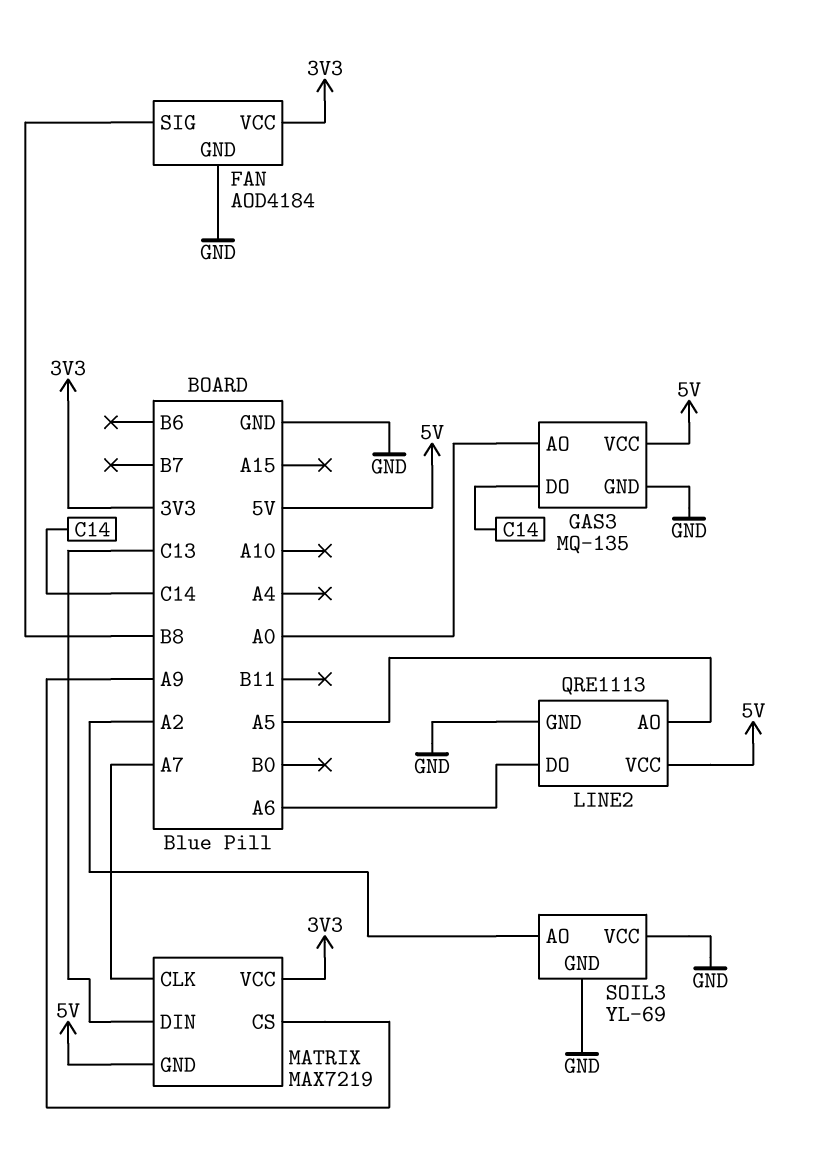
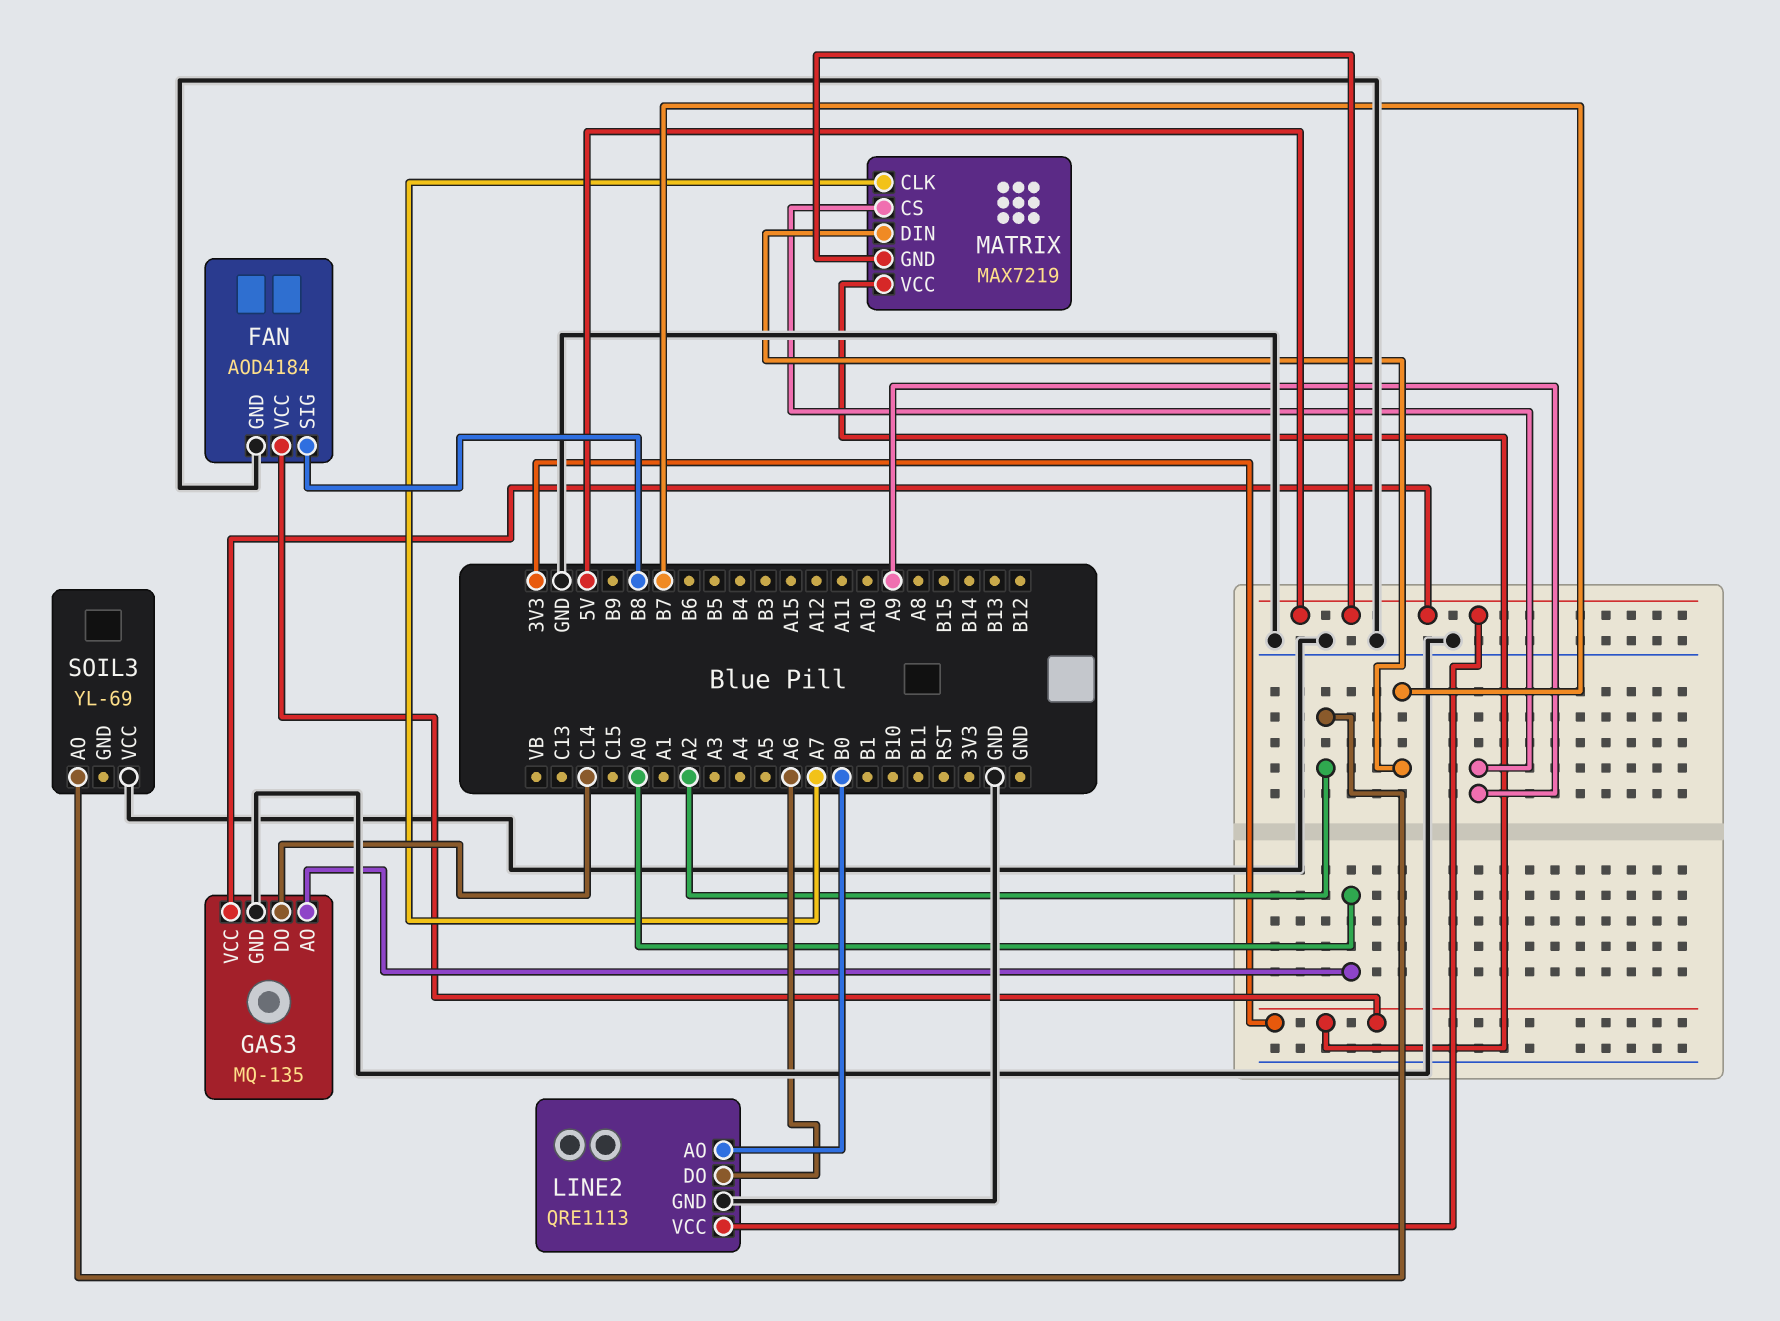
LINE2 pin AO: A5 -> B0
MATRIX pin DIN: C13 -> B7
SOIL3 pin GND: GND -> none

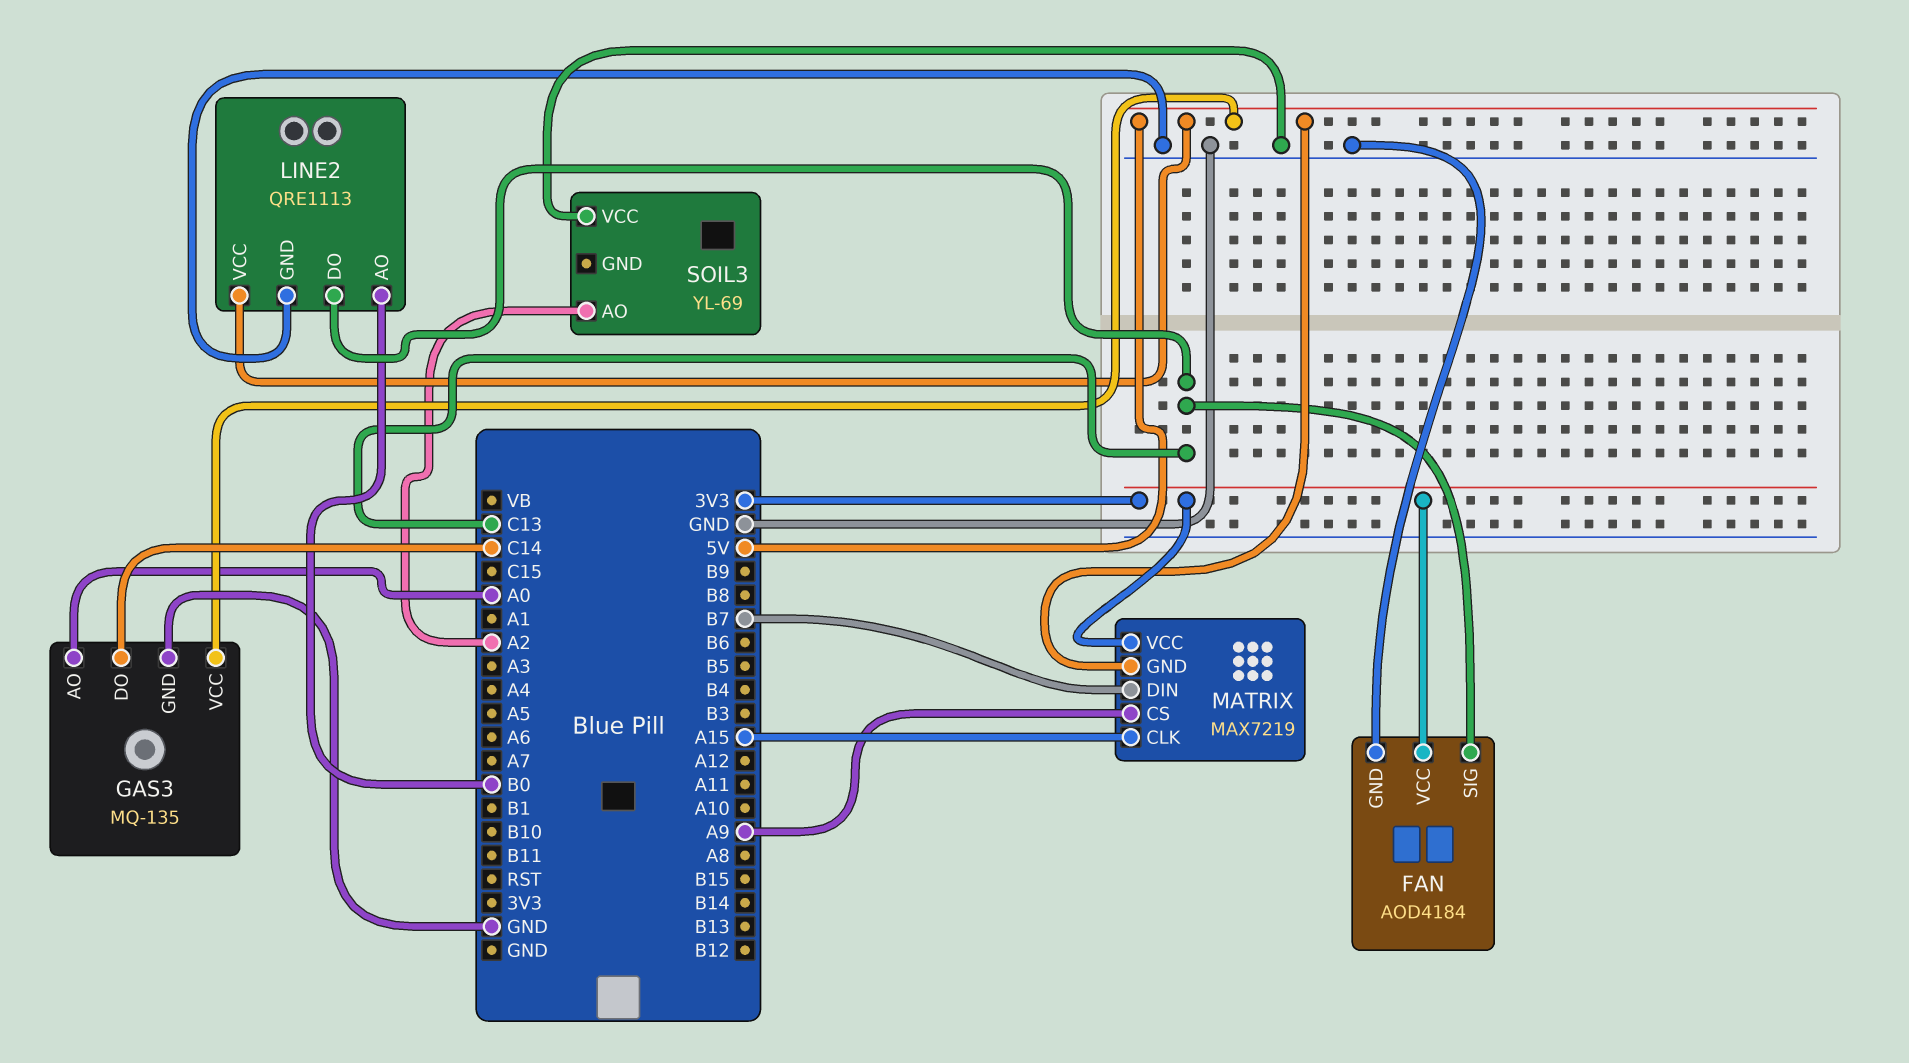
FAN pin SIG: B8 -> C13
LINE2 pin DO: A6 -> C13
MATRIX pin CLK: A7 -> A15

